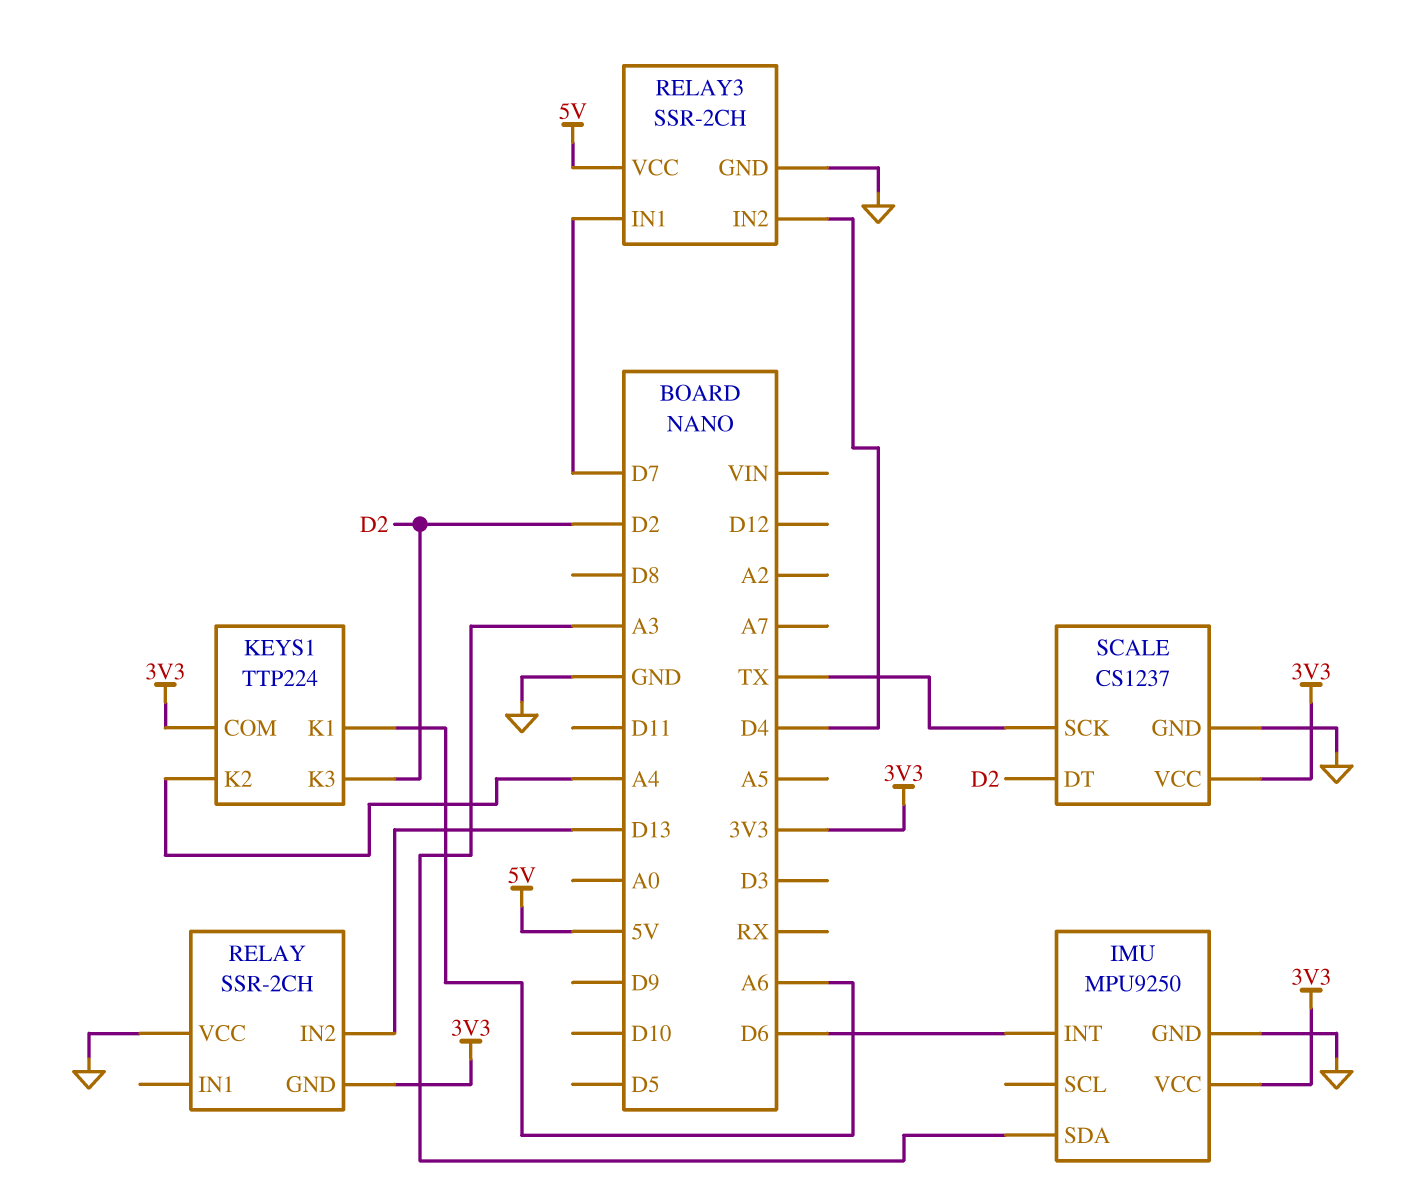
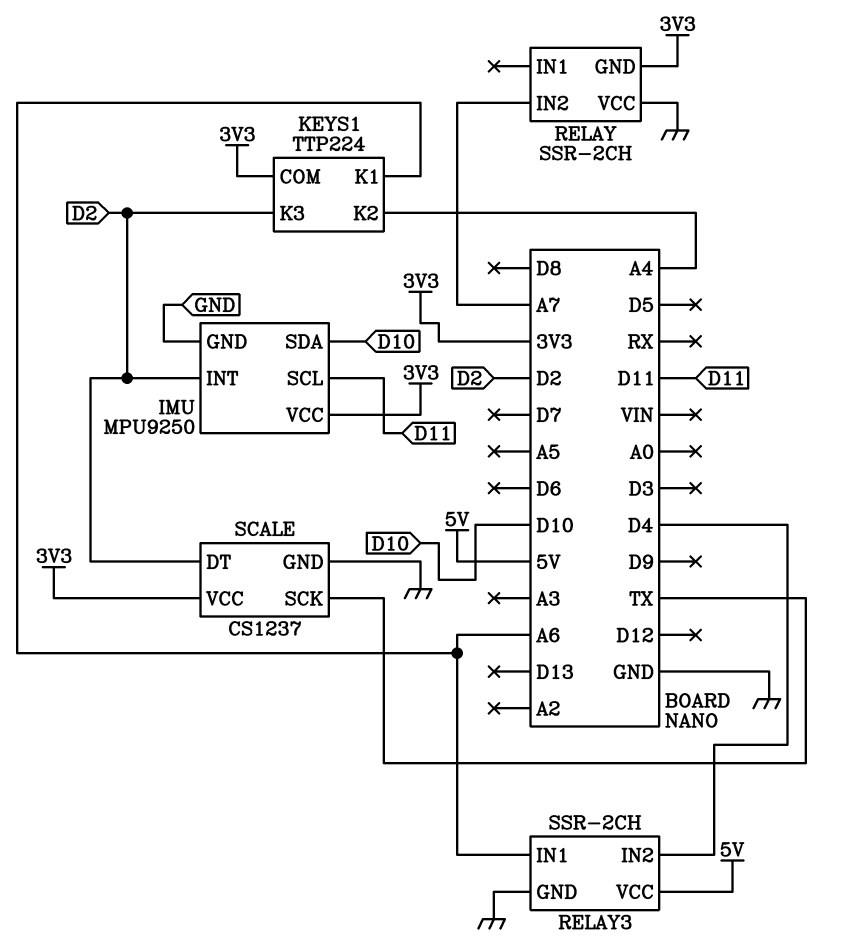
IMU pin INT: D6 -> D2
IMU pin SCL: none -> D11
IMU pin SDA: A3 -> D10
RELAY pin IN2: D13 -> A7
RELAY3 pin IN1: D7 -> A6

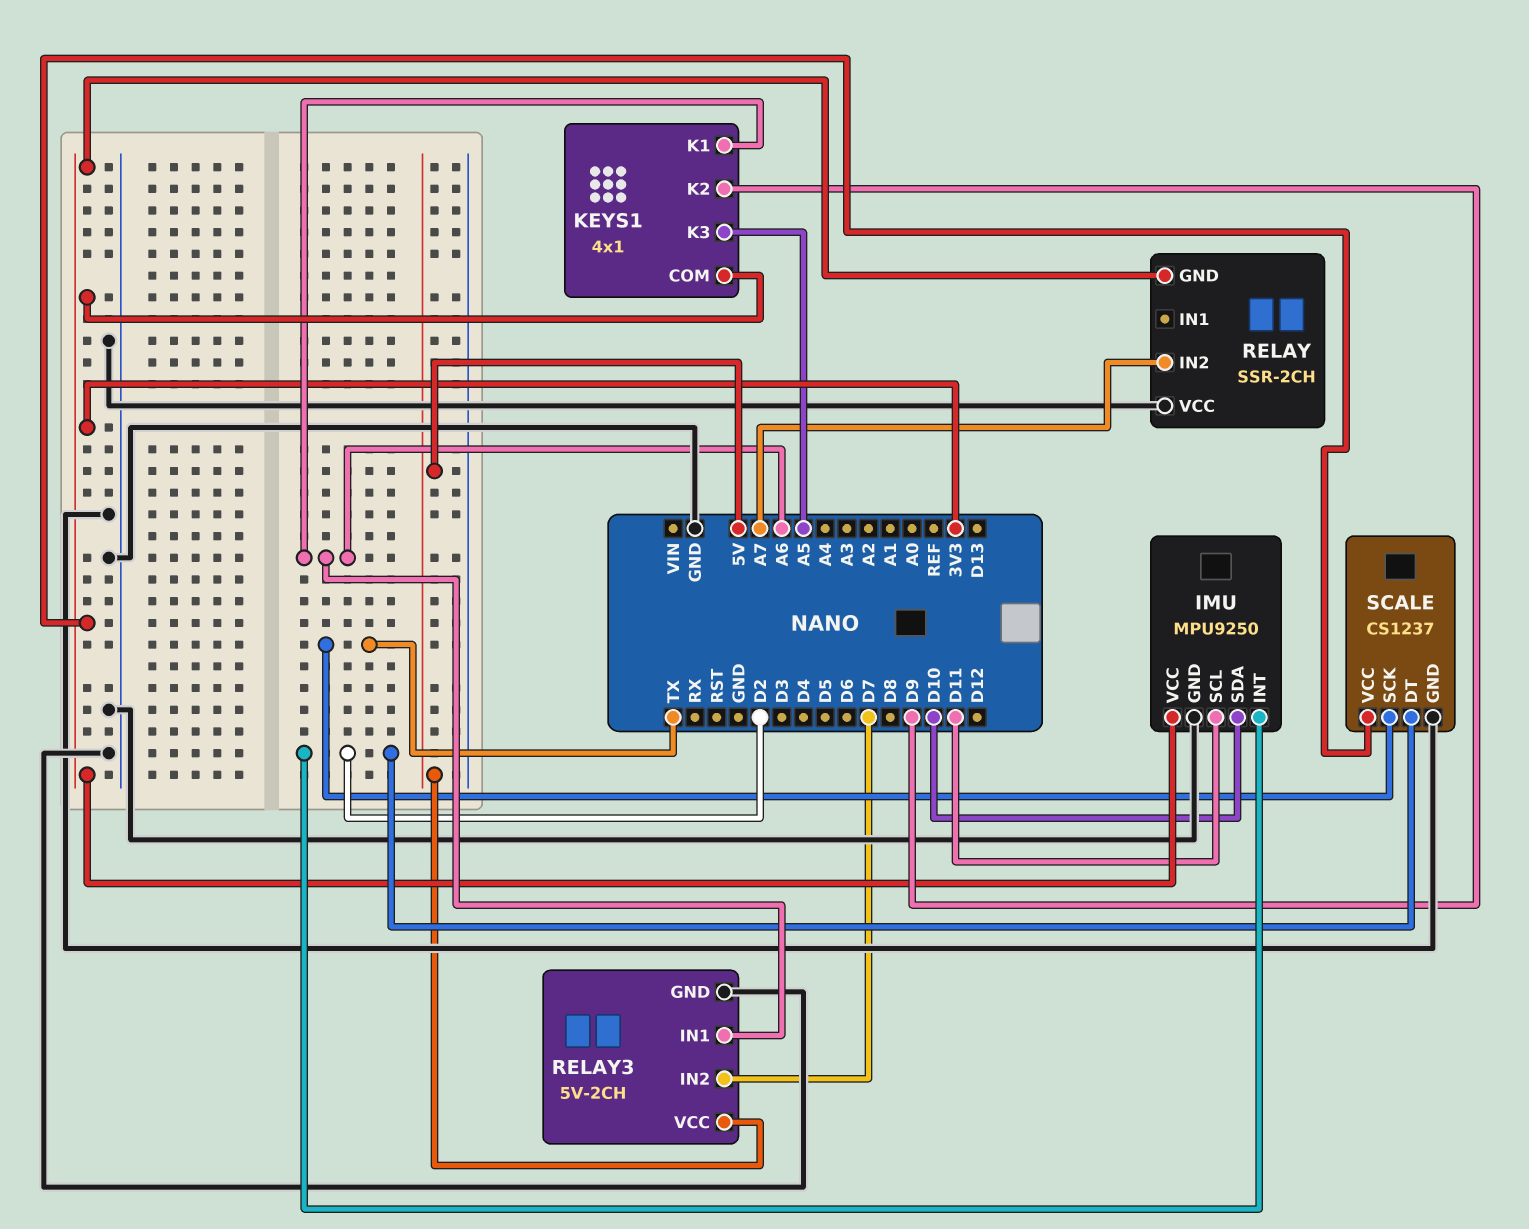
KEYS1: TTP224 -> 4x1
KEYS1 pin K2: A4 -> D9
KEYS1 pin K3: D2 -> A5
RELAY3: SSR-2CH -> 5V-2CH
RELAY3 pin IN2: D4 -> D7

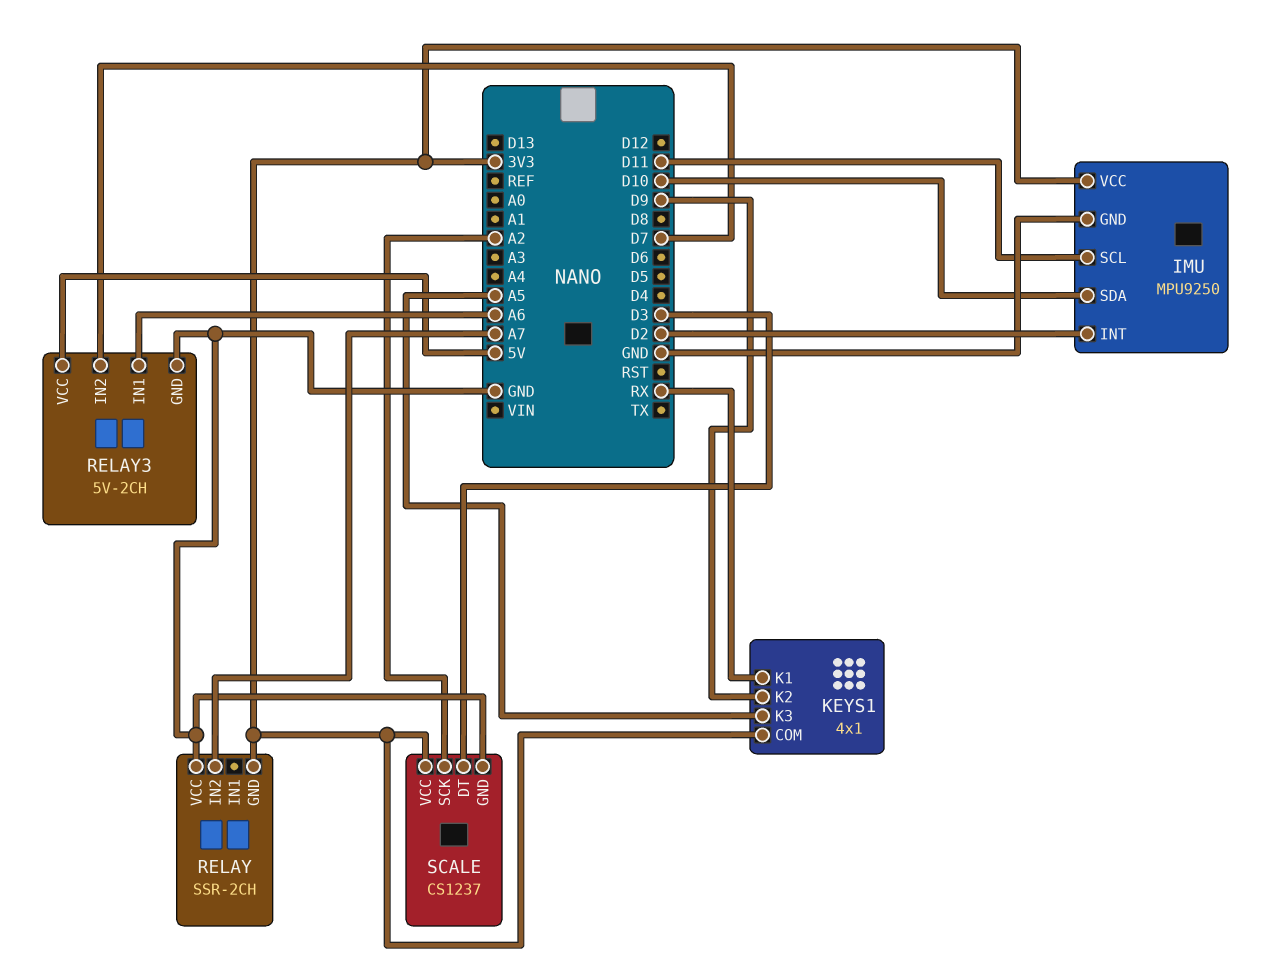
KEYS1 pin K1: A6 -> RX
SCALE pin DT: D2 -> D3
SCALE pin SCK: TX -> A2

